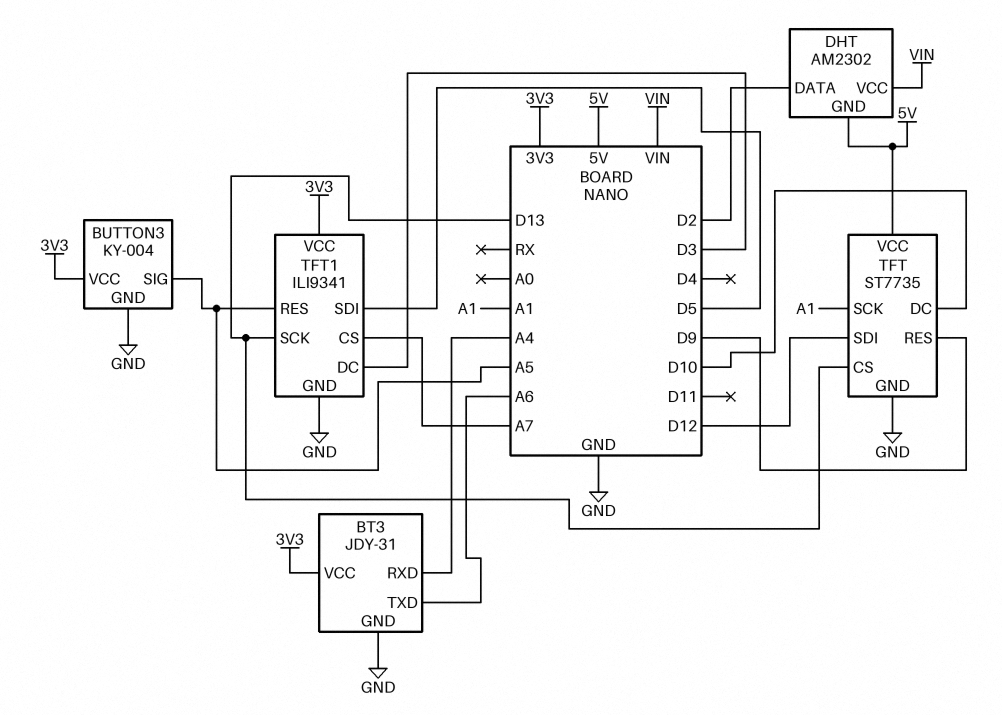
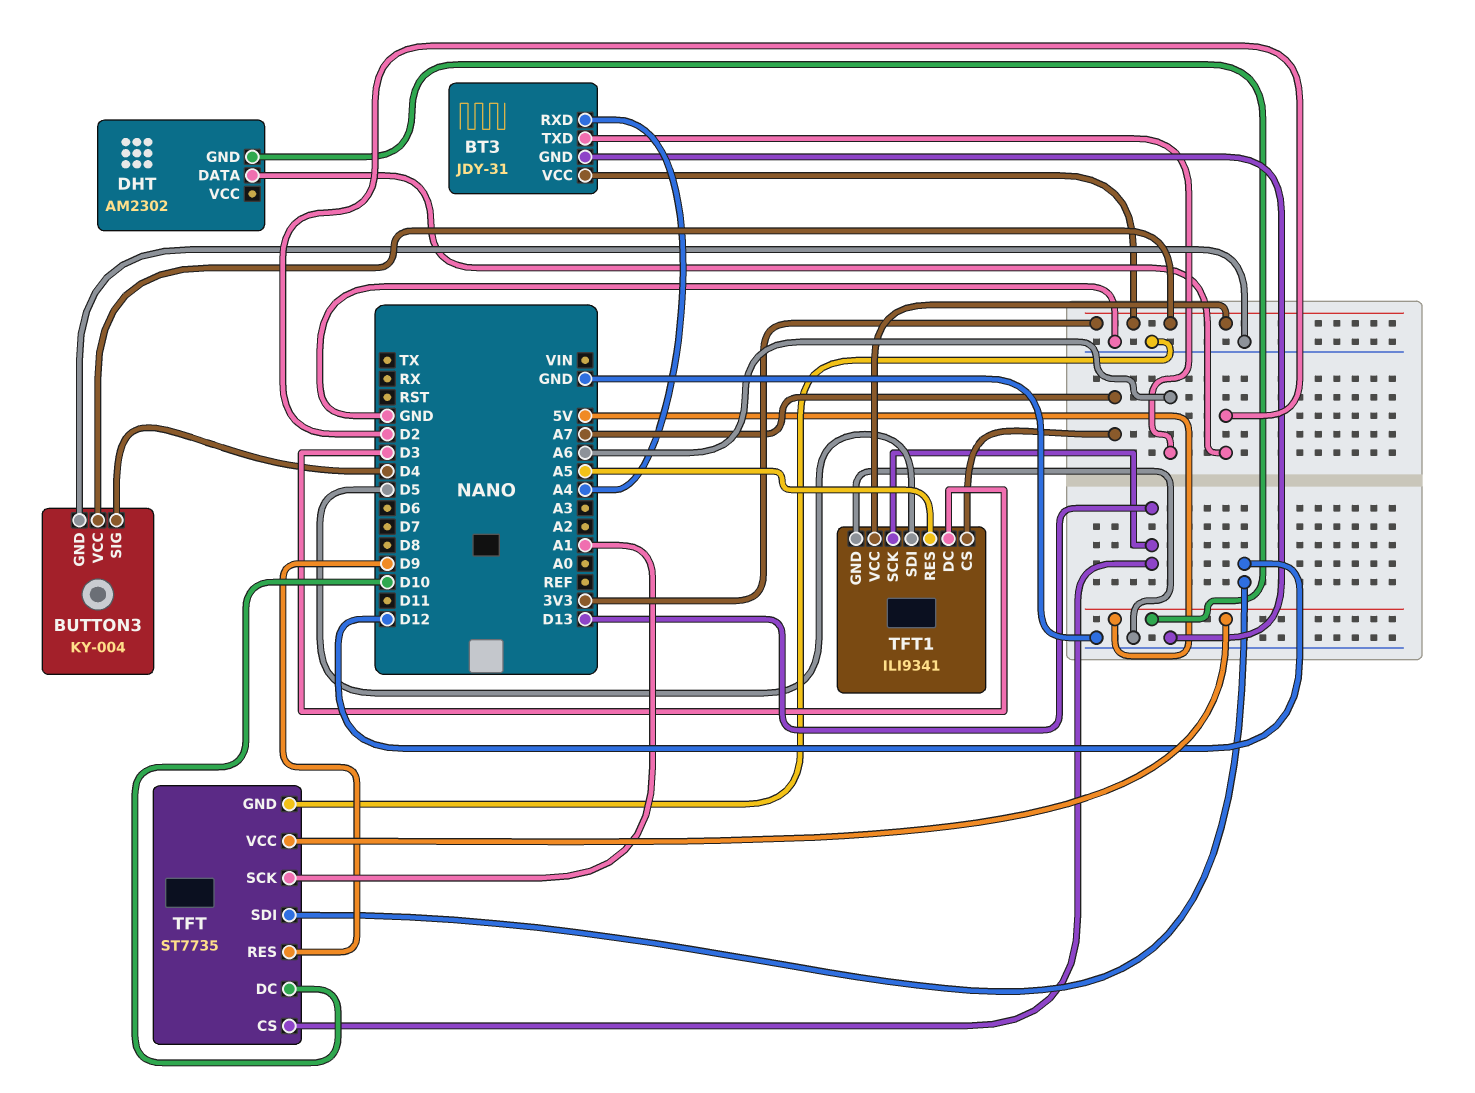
BUTTON3 pin SIG: A5 -> D4
DHT pin VCC: VIN -> none

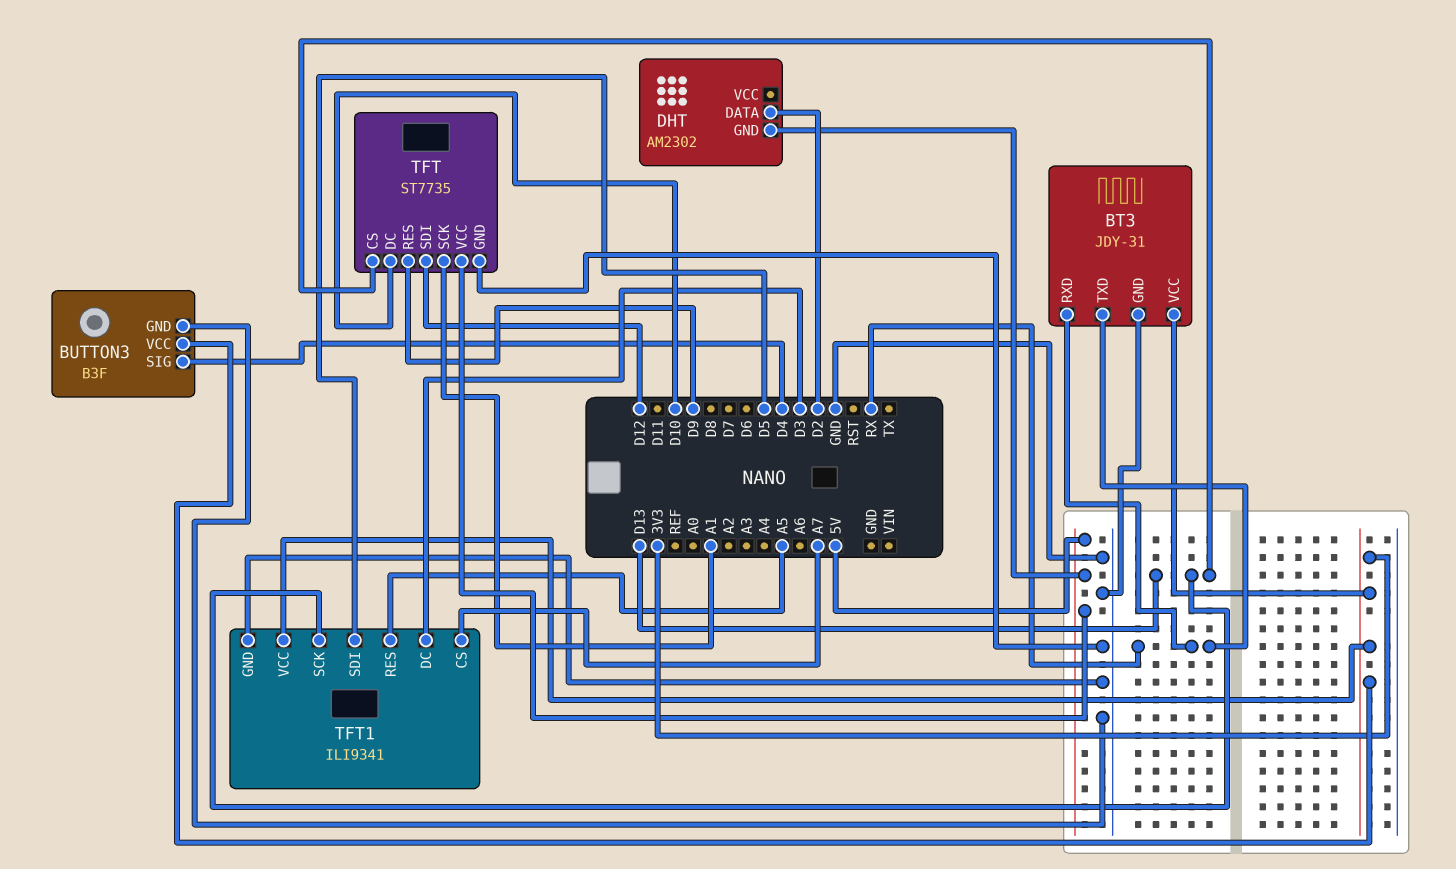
BT3 pin RXD: A4 -> RX
BT3 pin TXD: A6 -> RX
BUTTON3: KY-004 -> B3F

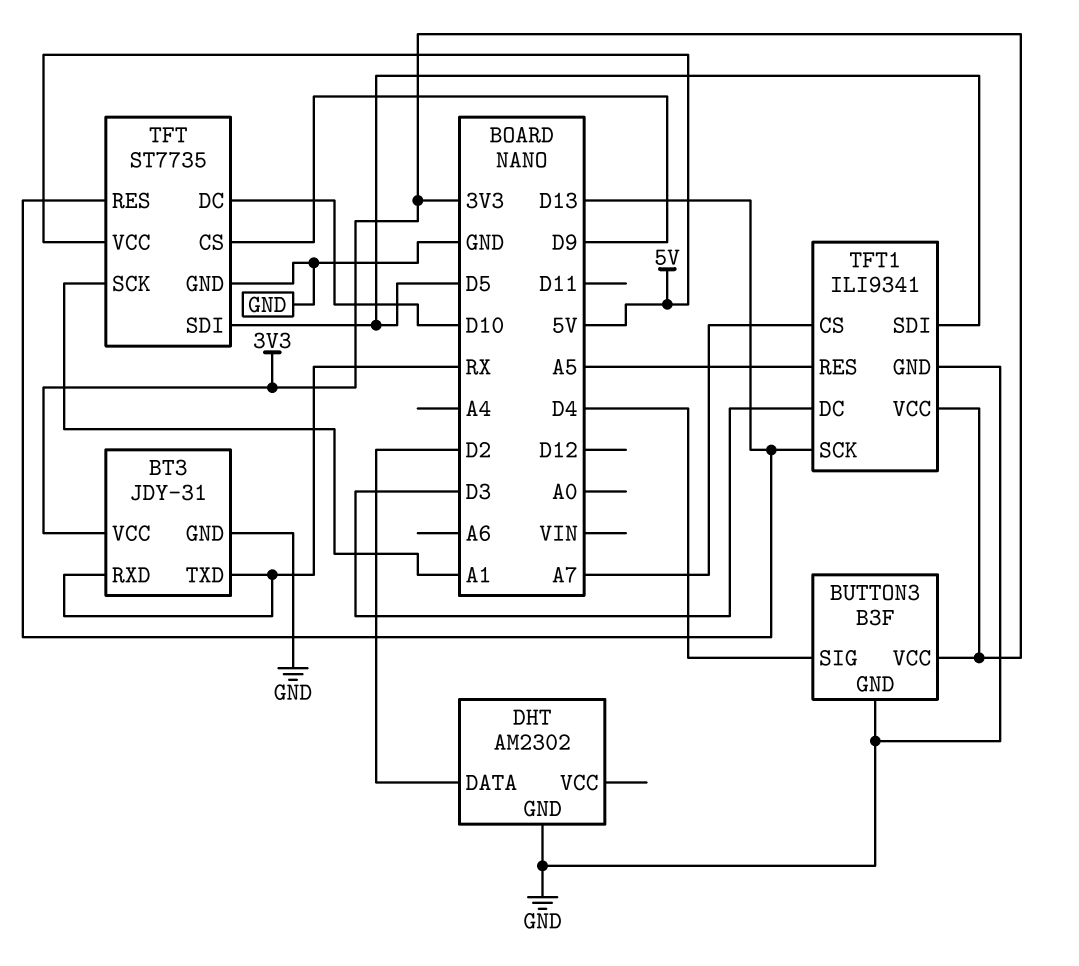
DHT pin GND: 5V -> GND
TFT pin CS: D13 -> D9
TFT pin RES: D9 -> D13
TFT pin SDI: D12 -> D5

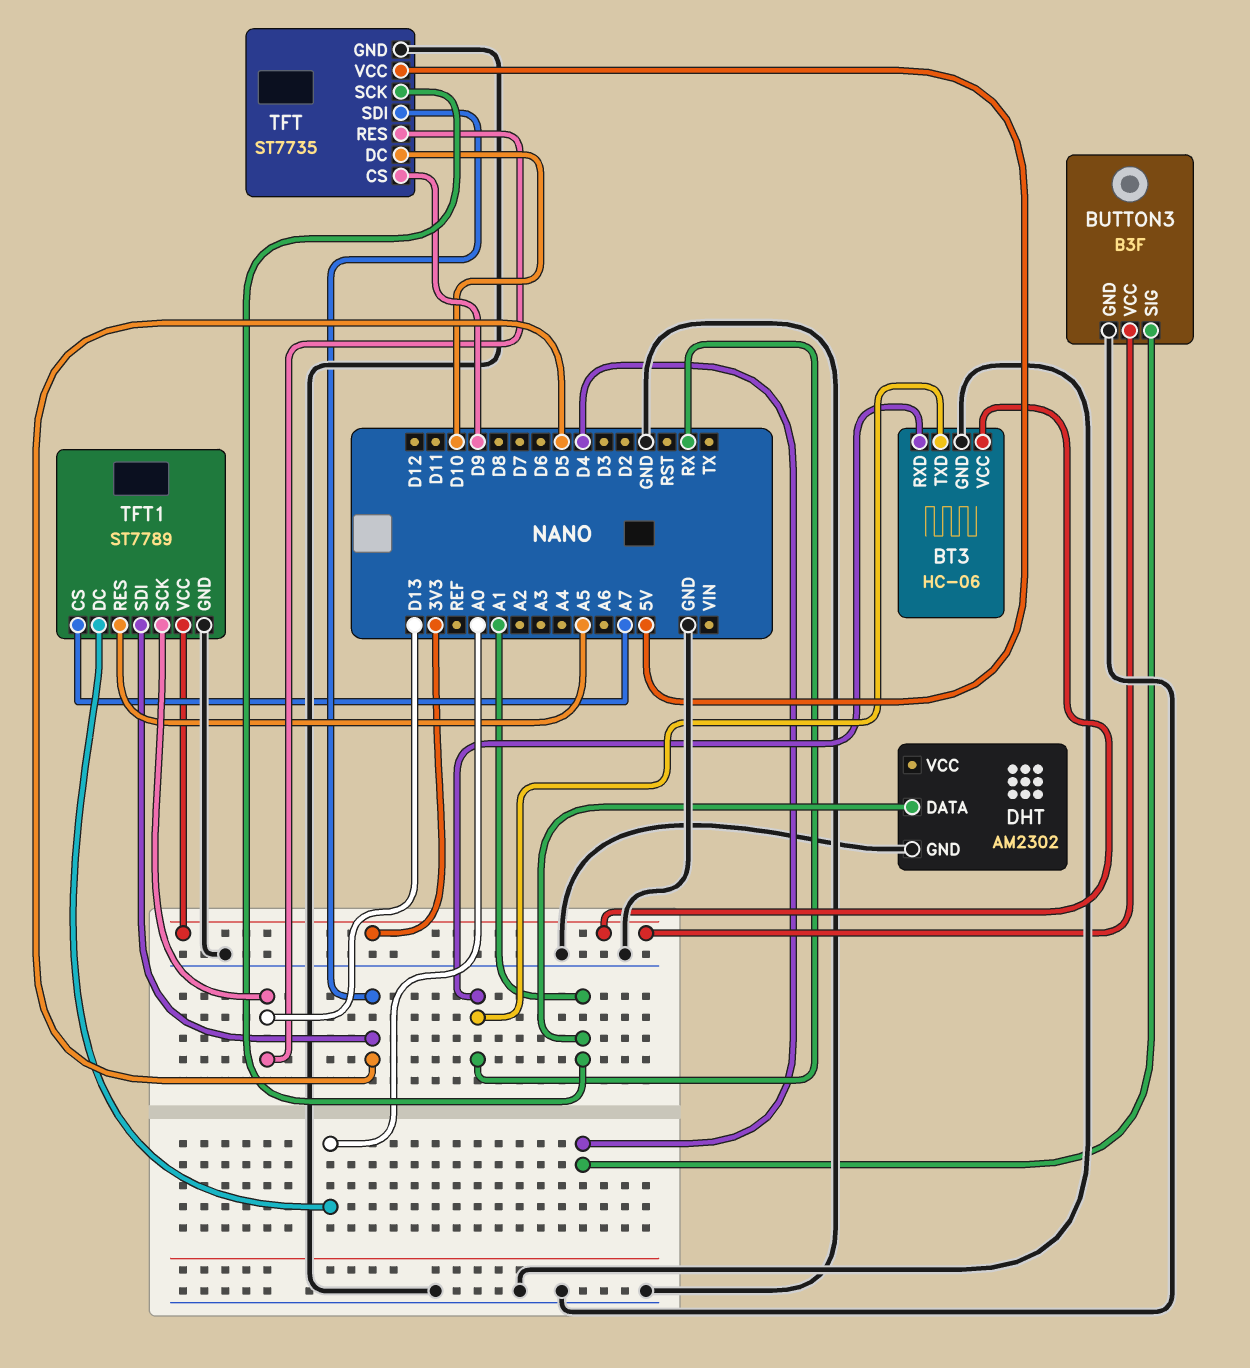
BT3: JDY-31 -> HC-06
DHT pin DATA: D2 -> A1
TFT1: ILI9341 -> ST7789
TFT1 pin DC: D3 -> A0

